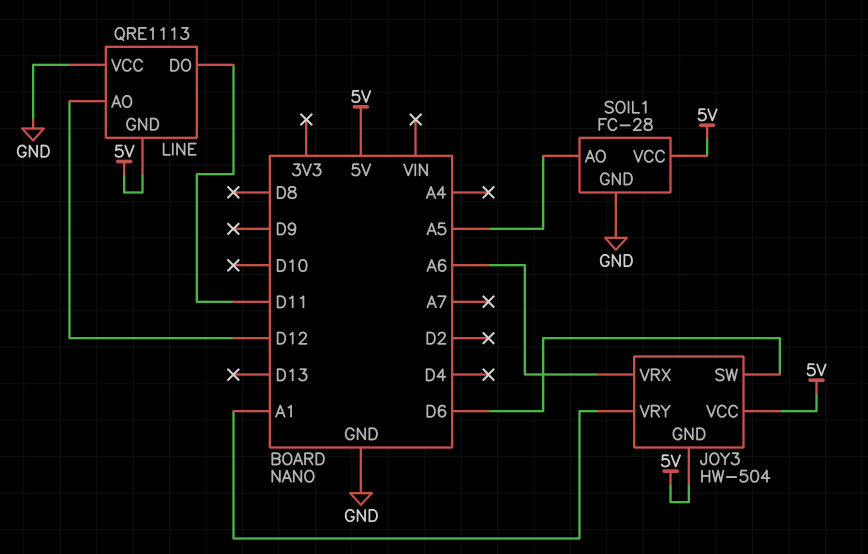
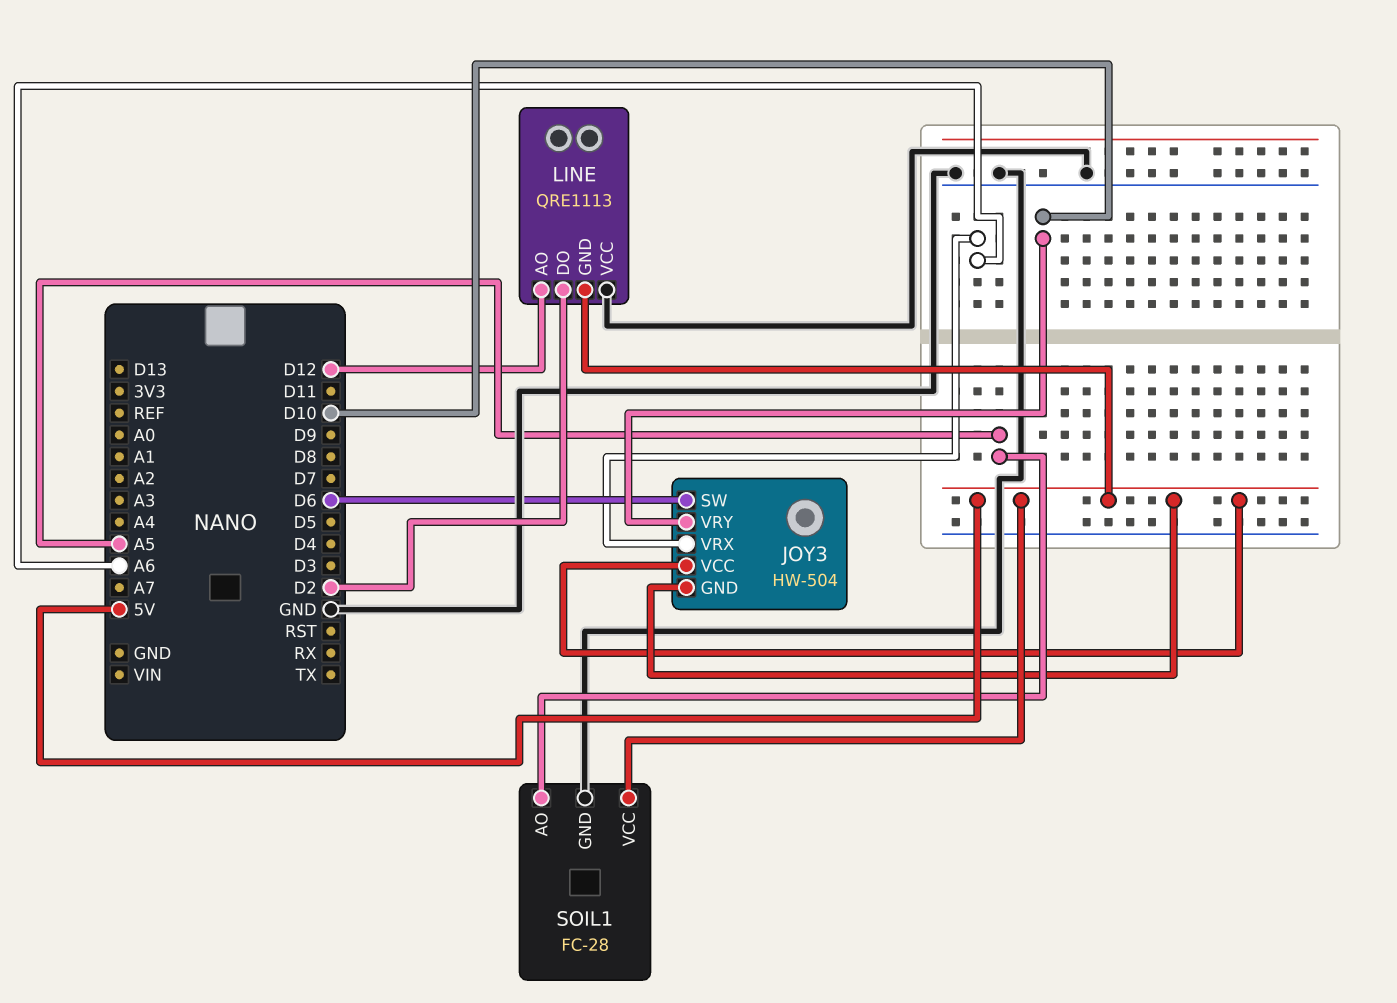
JOY3 pin VRY: A1 -> D10
LINE pin DO: D11 -> D2

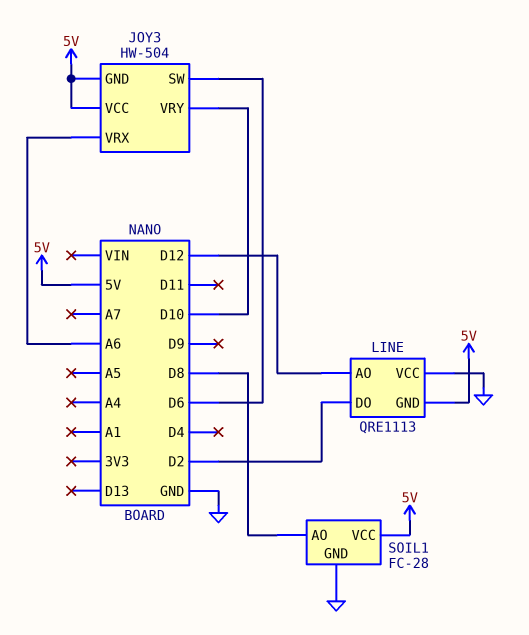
SOIL1 pin AO: A5 -> D8

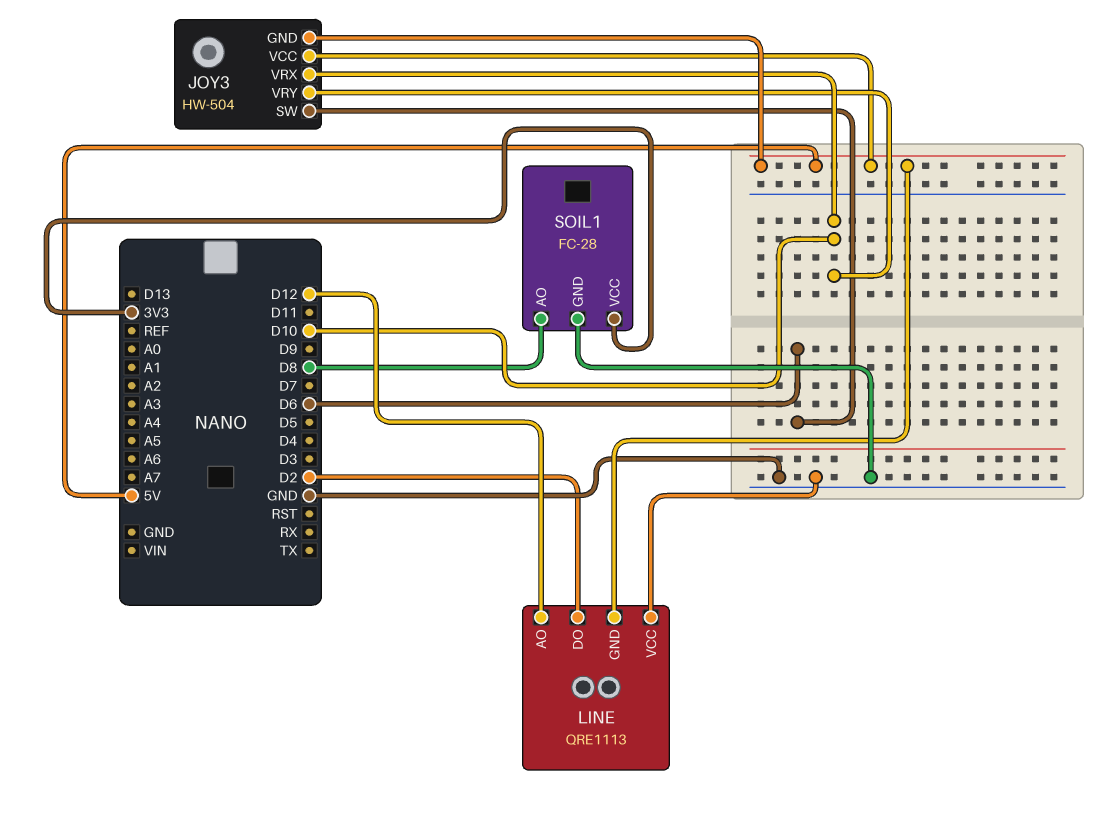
JOY3 pin VRX: A6 -> D10
SOIL1 pin VCC: 5V -> 3V3

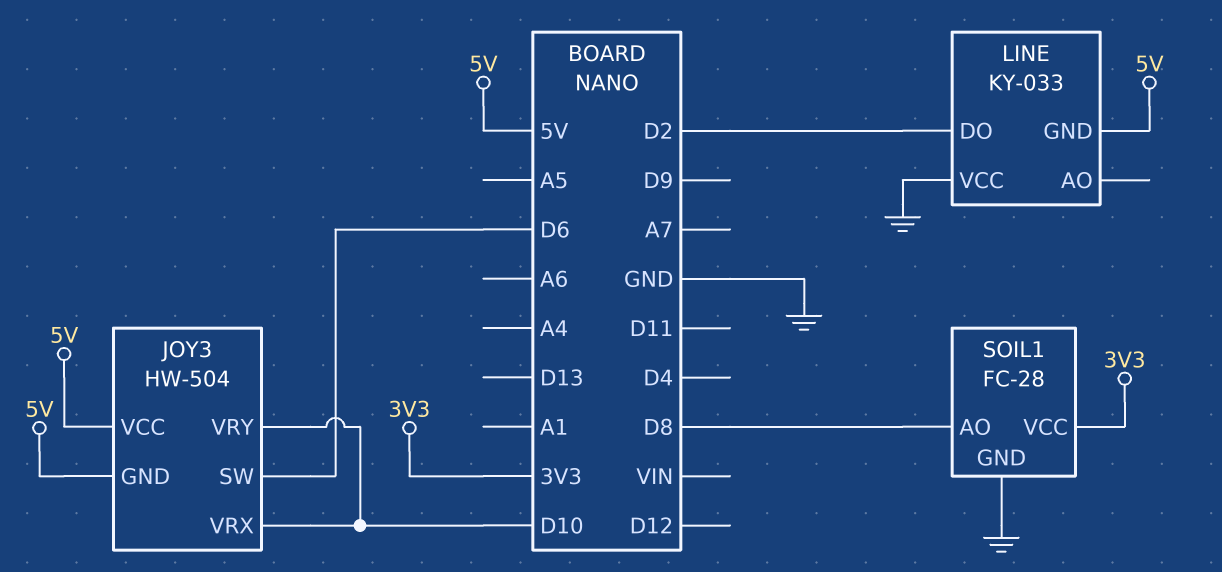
LINE: QRE1113 -> KY-033
LINE pin AO: D12 -> none

